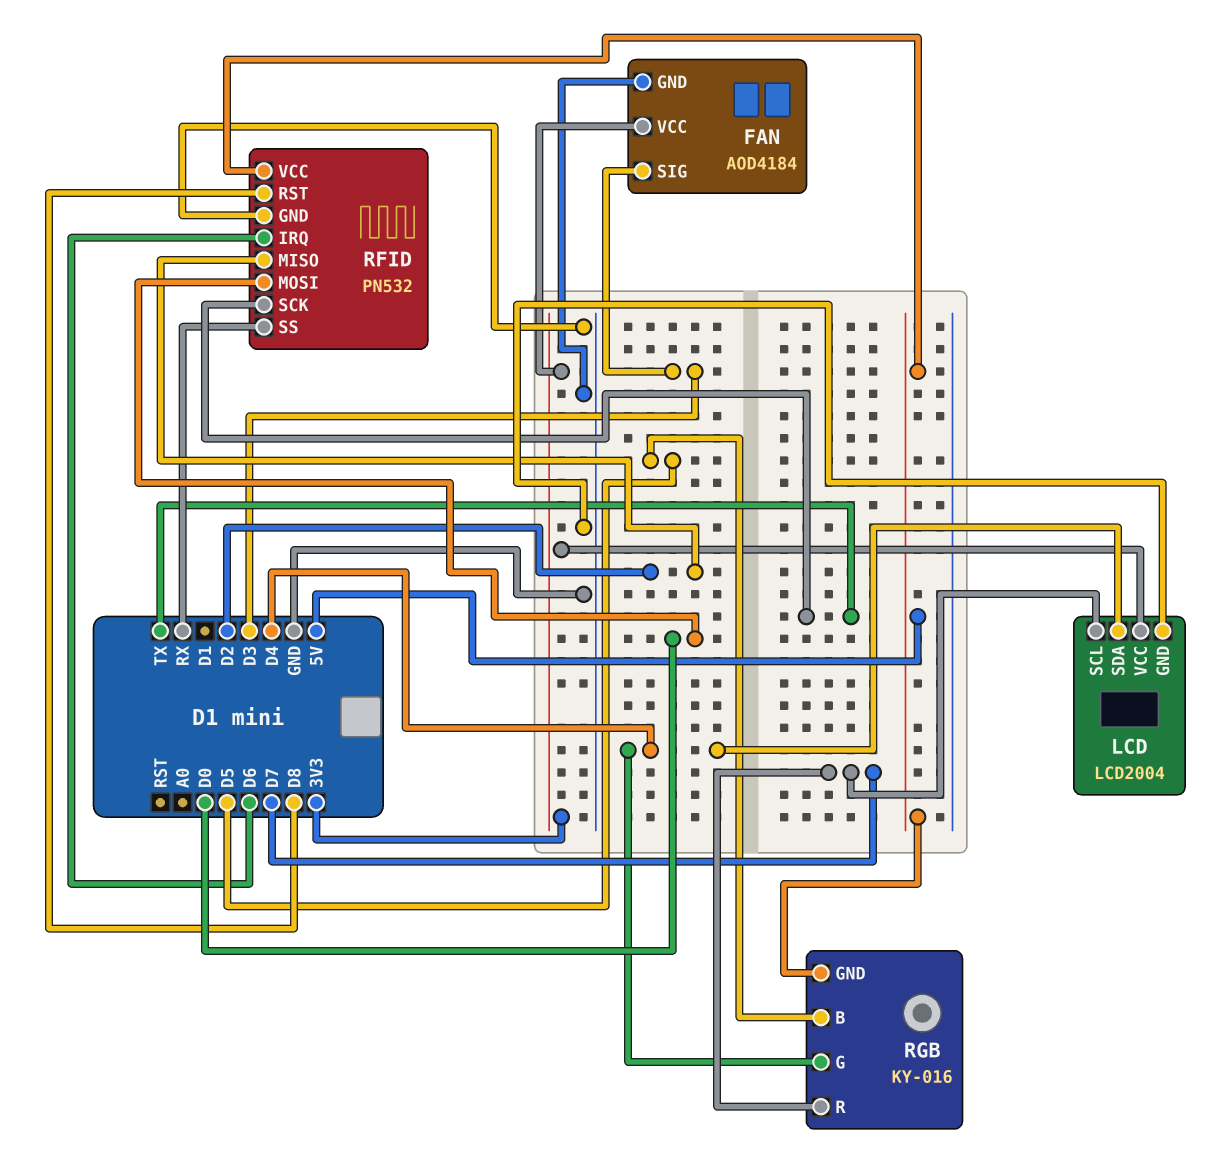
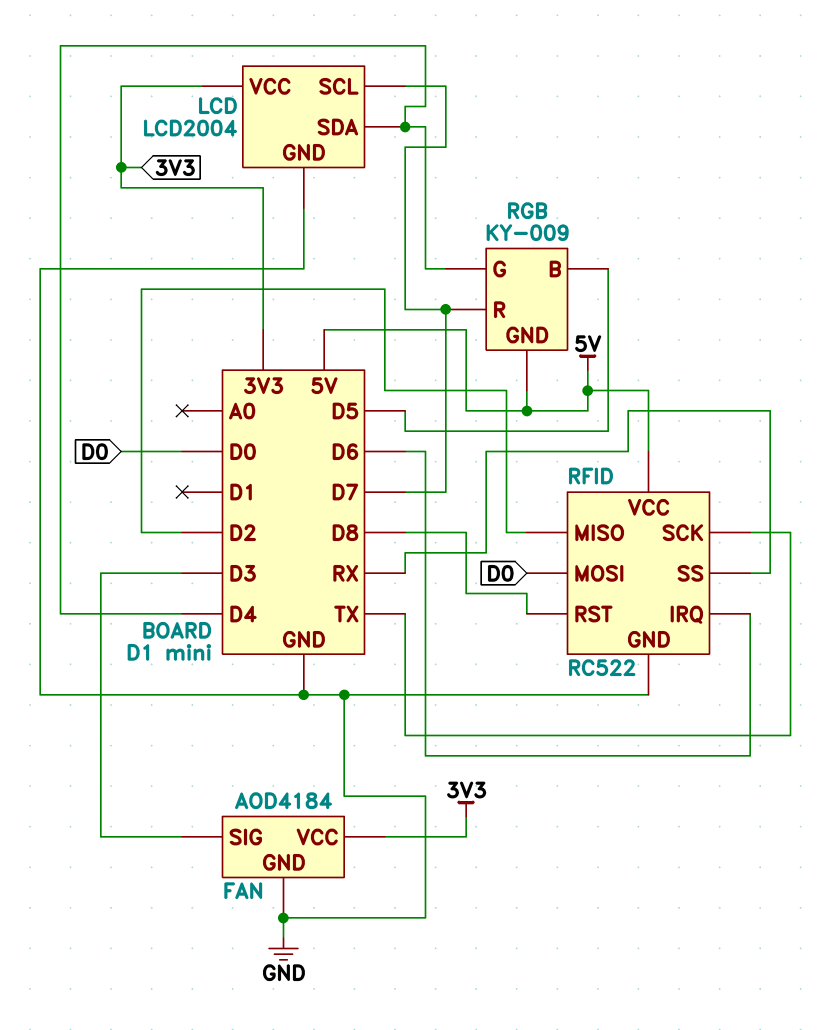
RFID: PN532 -> RC522
RGB: KY-016 -> KY-009

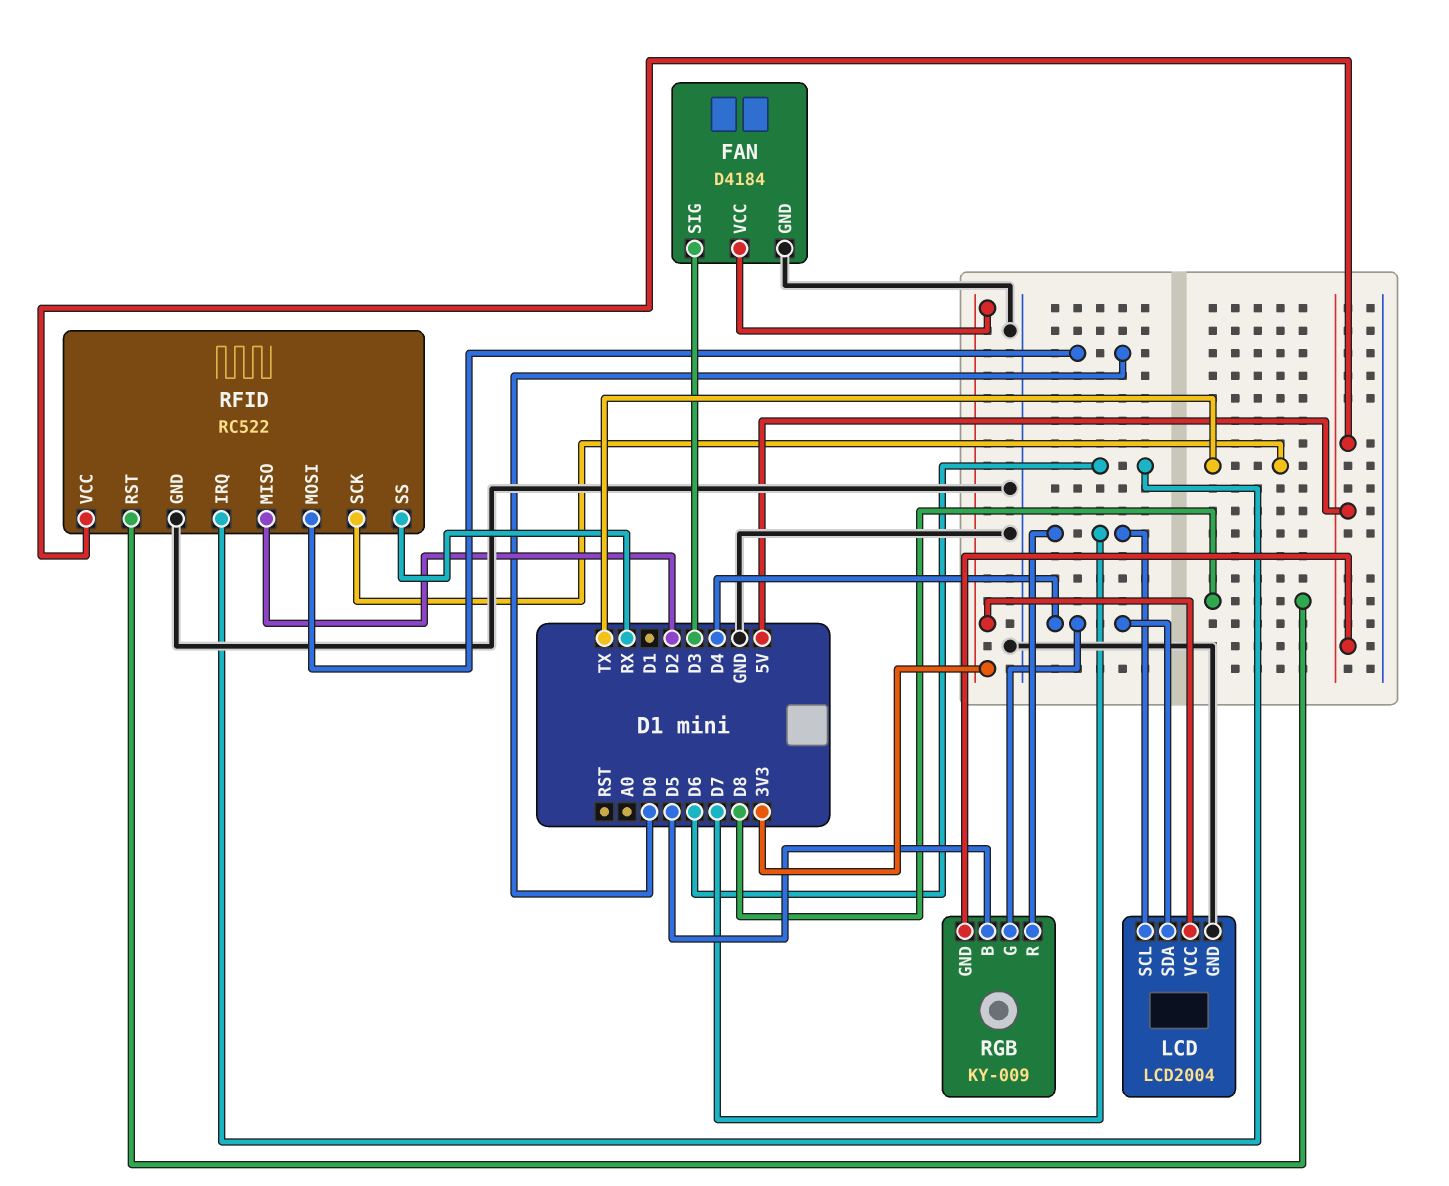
FAN: AOD4184 -> D4184

